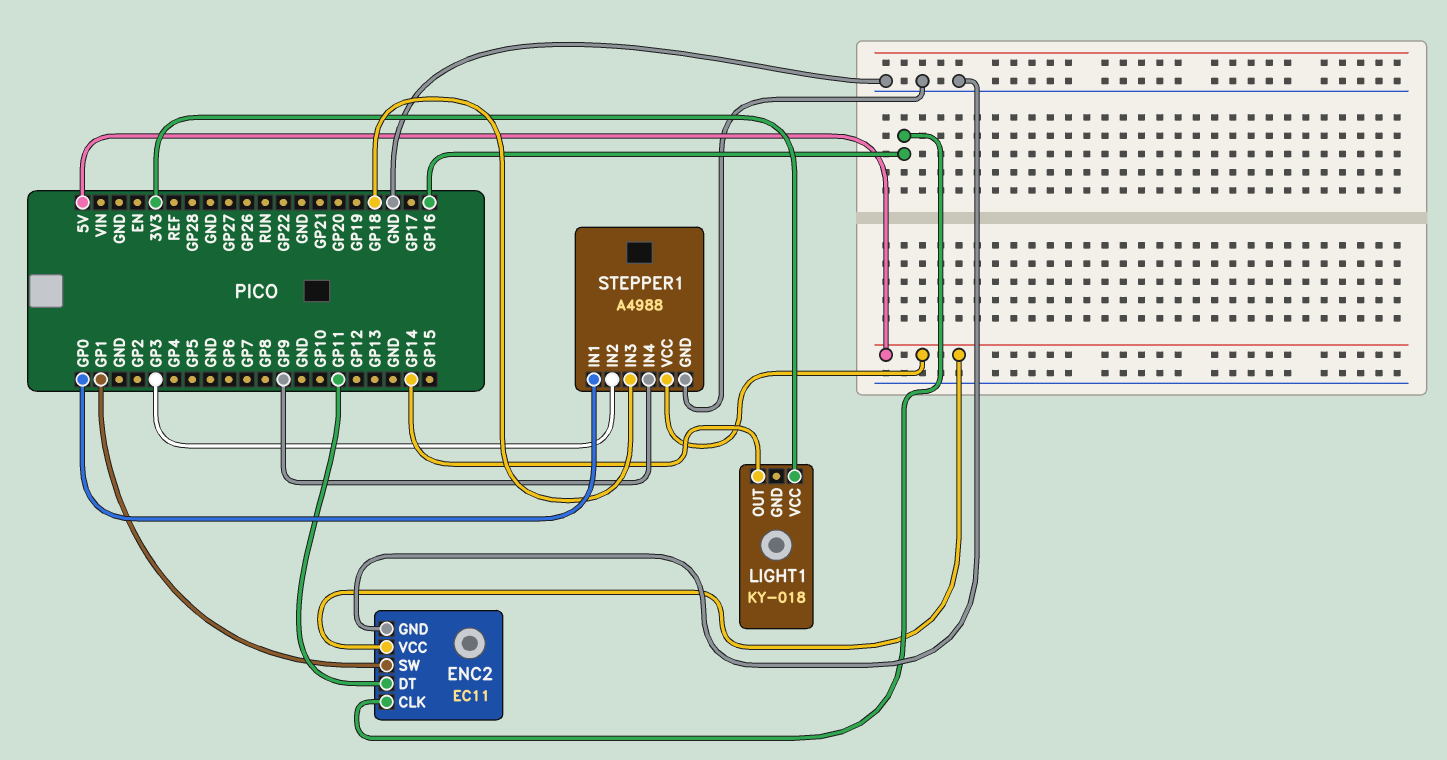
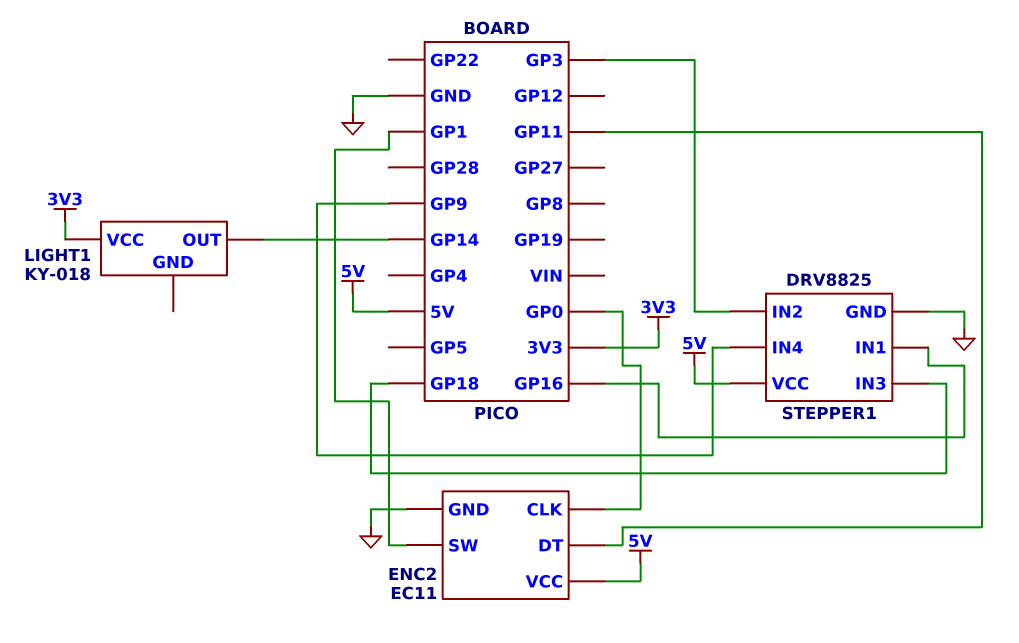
ENC2 pin CLK: GP16 -> GP0
STEPPER1: A4988 -> DRV8825
STEPPER1 pin IN1: GP0 -> GP16

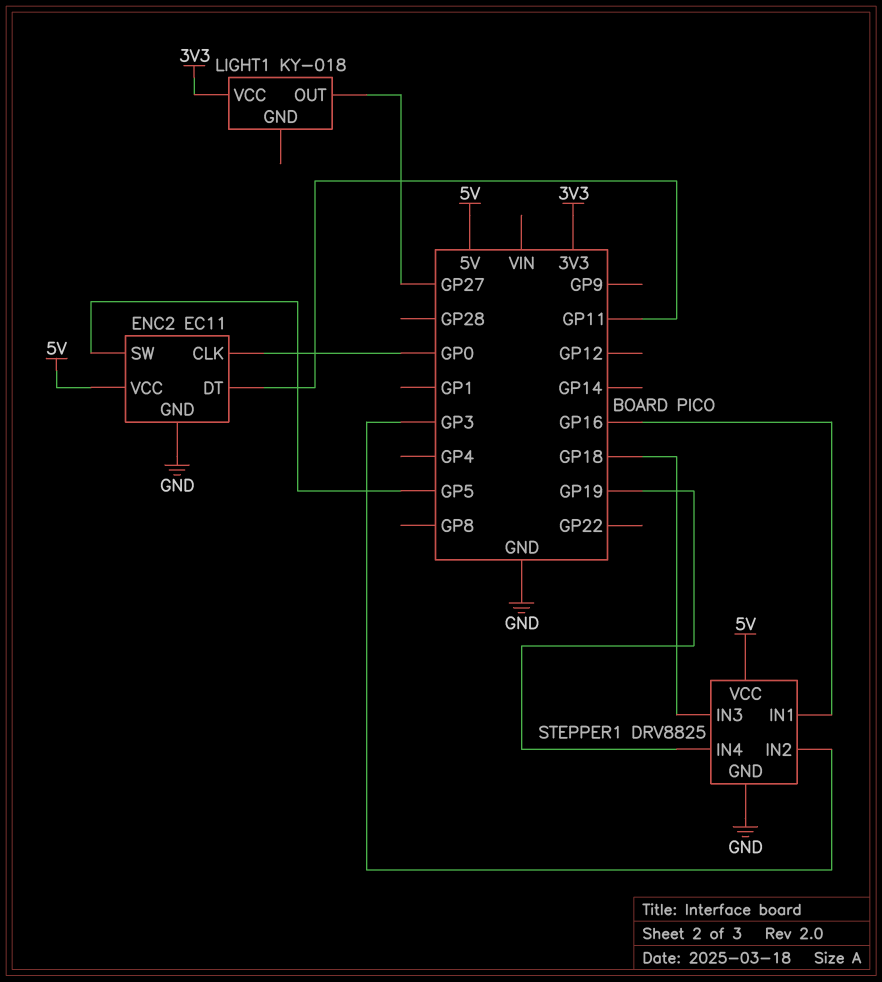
ENC2 pin SW: GP1 -> GP5
LIGHT1 pin OUT: GP14 -> GP27
STEPPER1 pin IN4: GP9 -> GP19

